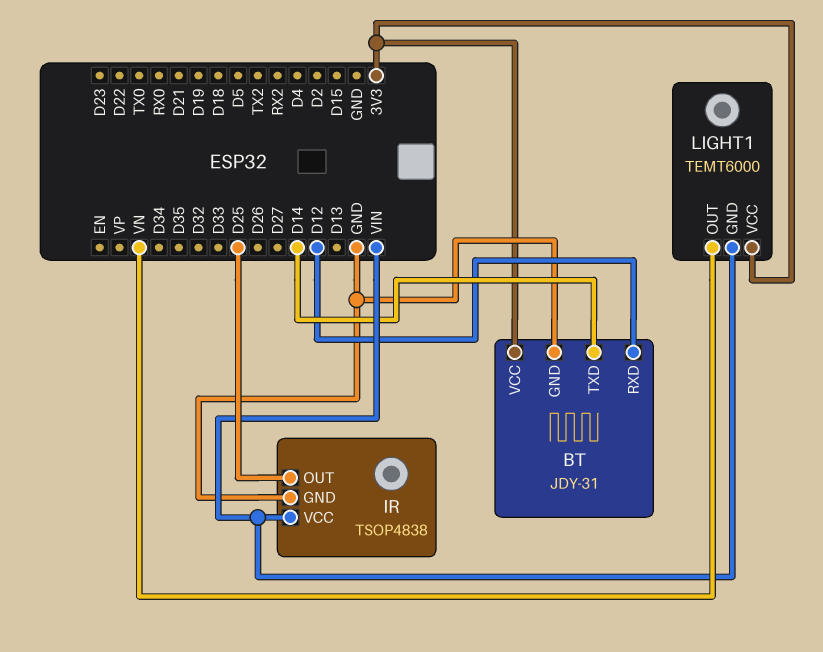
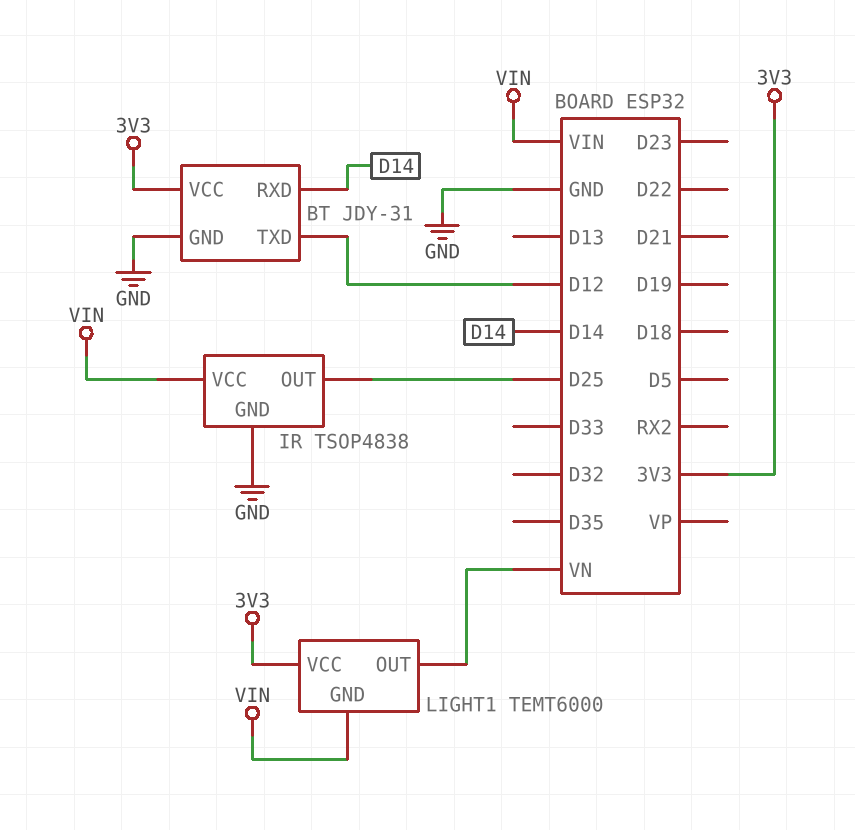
BT pin RXD: D12 -> D14
BT pin TXD: D14 -> D12

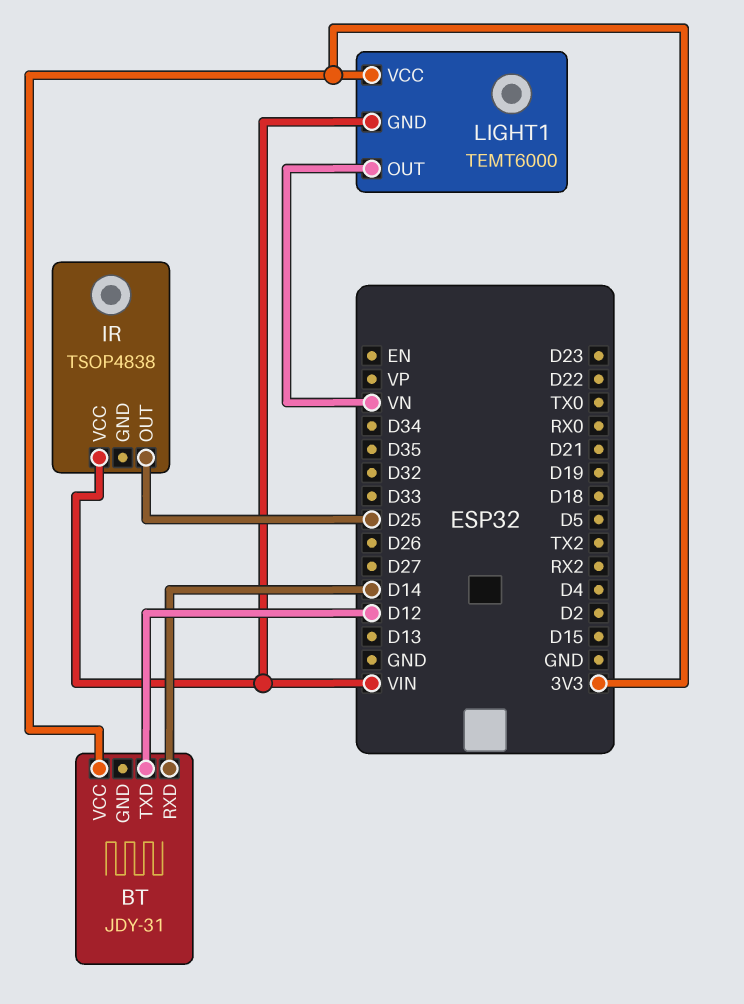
BT pin GND: GND -> none
IR pin GND: GND -> none

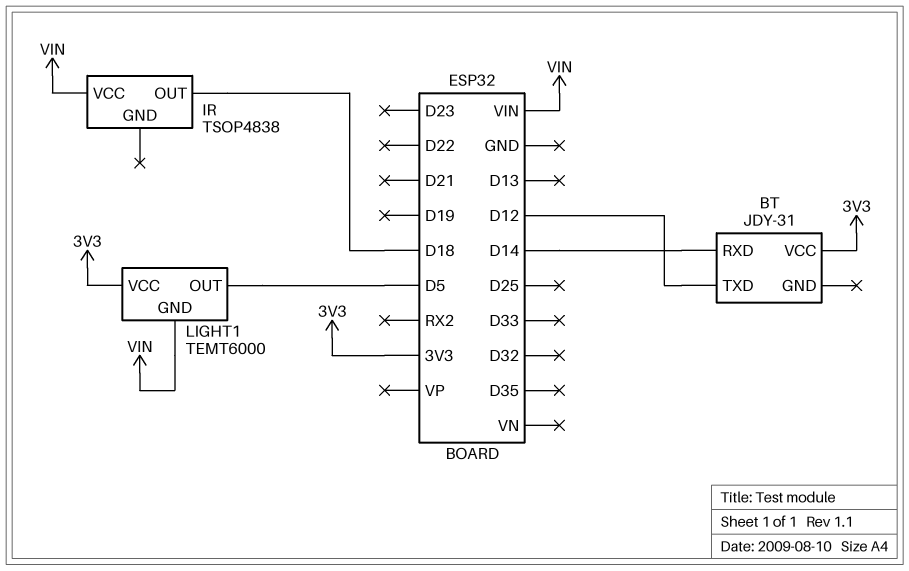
IR pin OUT: D25 -> D18
LIGHT1 pin OUT: VN -> D5

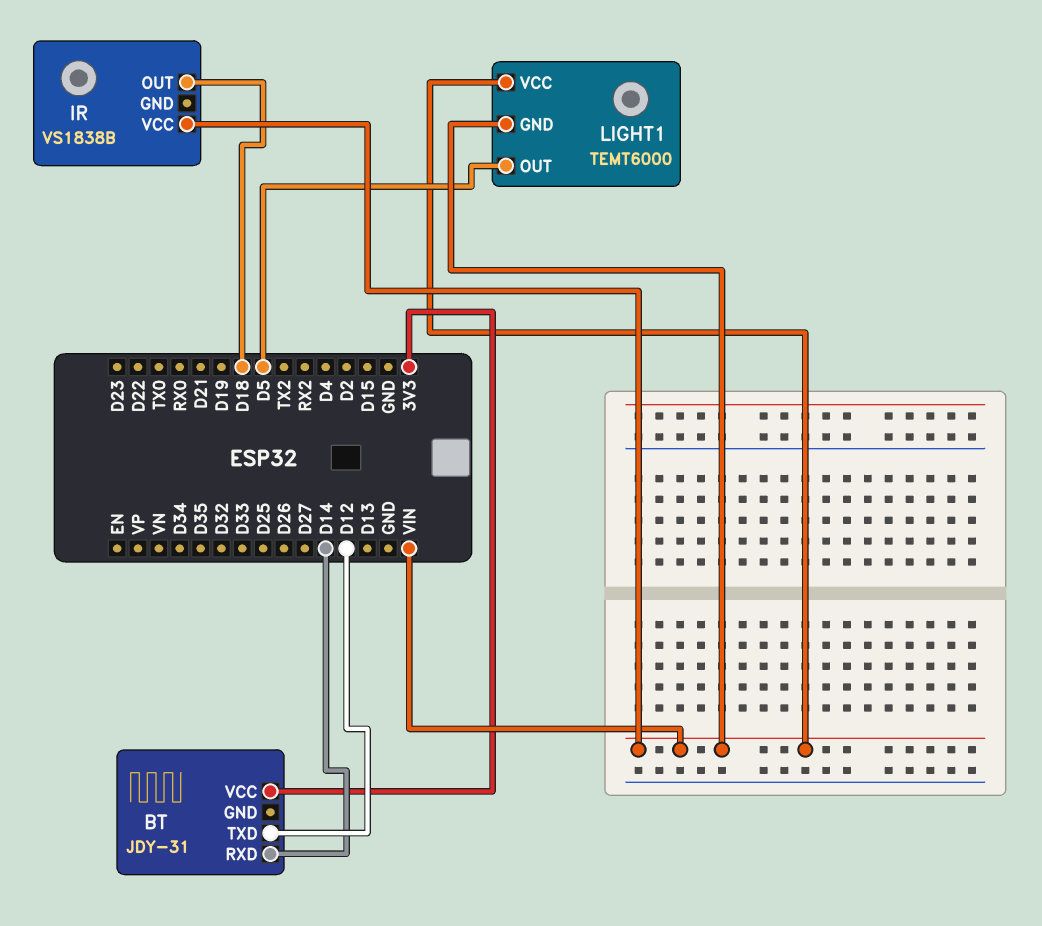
IR: TSOP4838 -> VS1838B
LIGHT1 pin VCC: 3V3 -> VIN

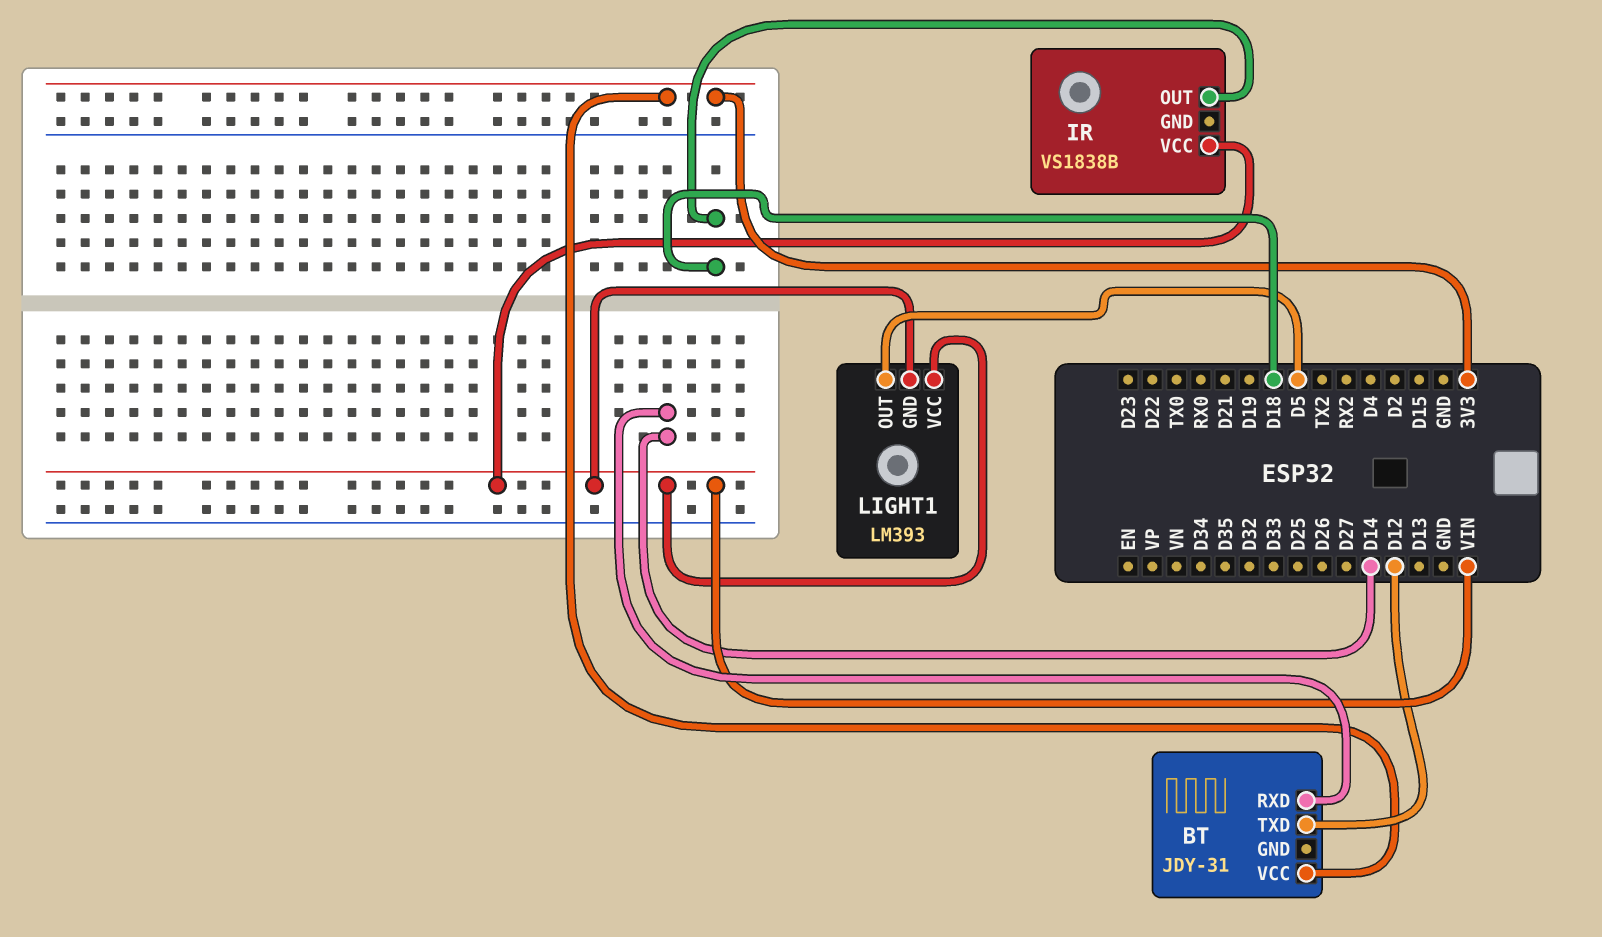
LIGHT1: TEMT6000 -> LM393

